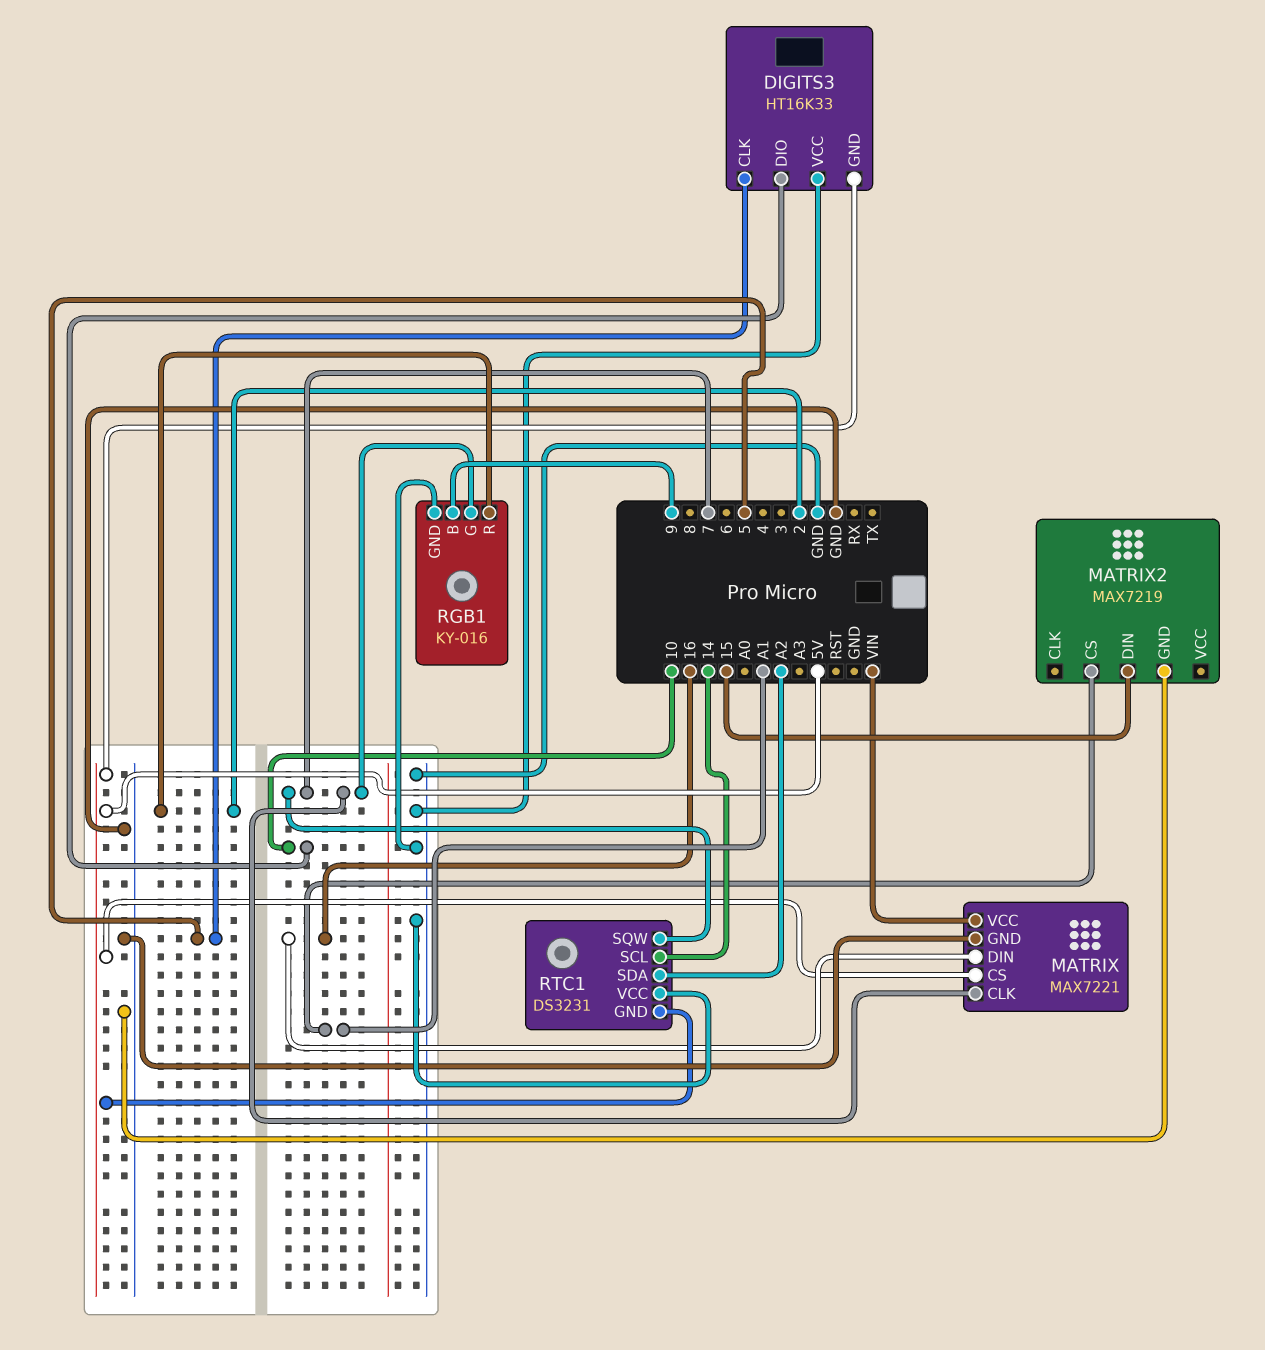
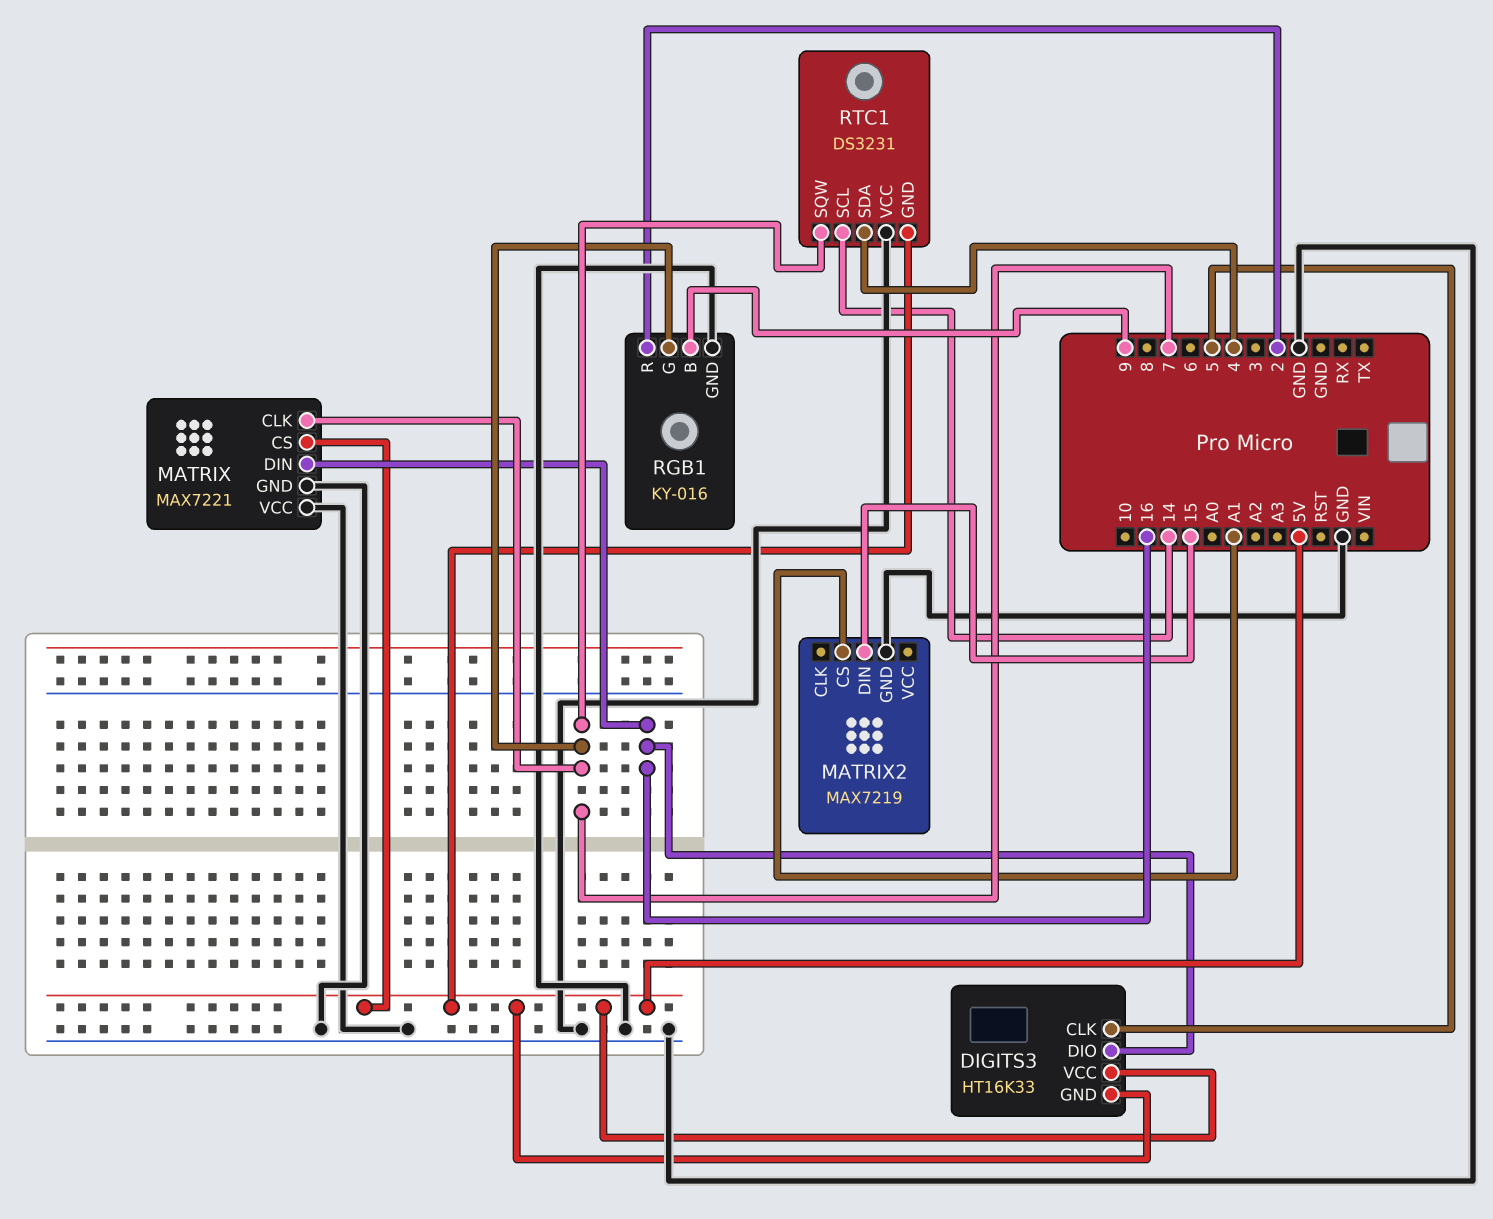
DIGITS3 pin DIO: 10 -> 16
DIGITS3 pin VCC: GND -> 5V
MATRIX pin VCC: VIN -> GND
RTC1 pin SDA: A2 -> 4

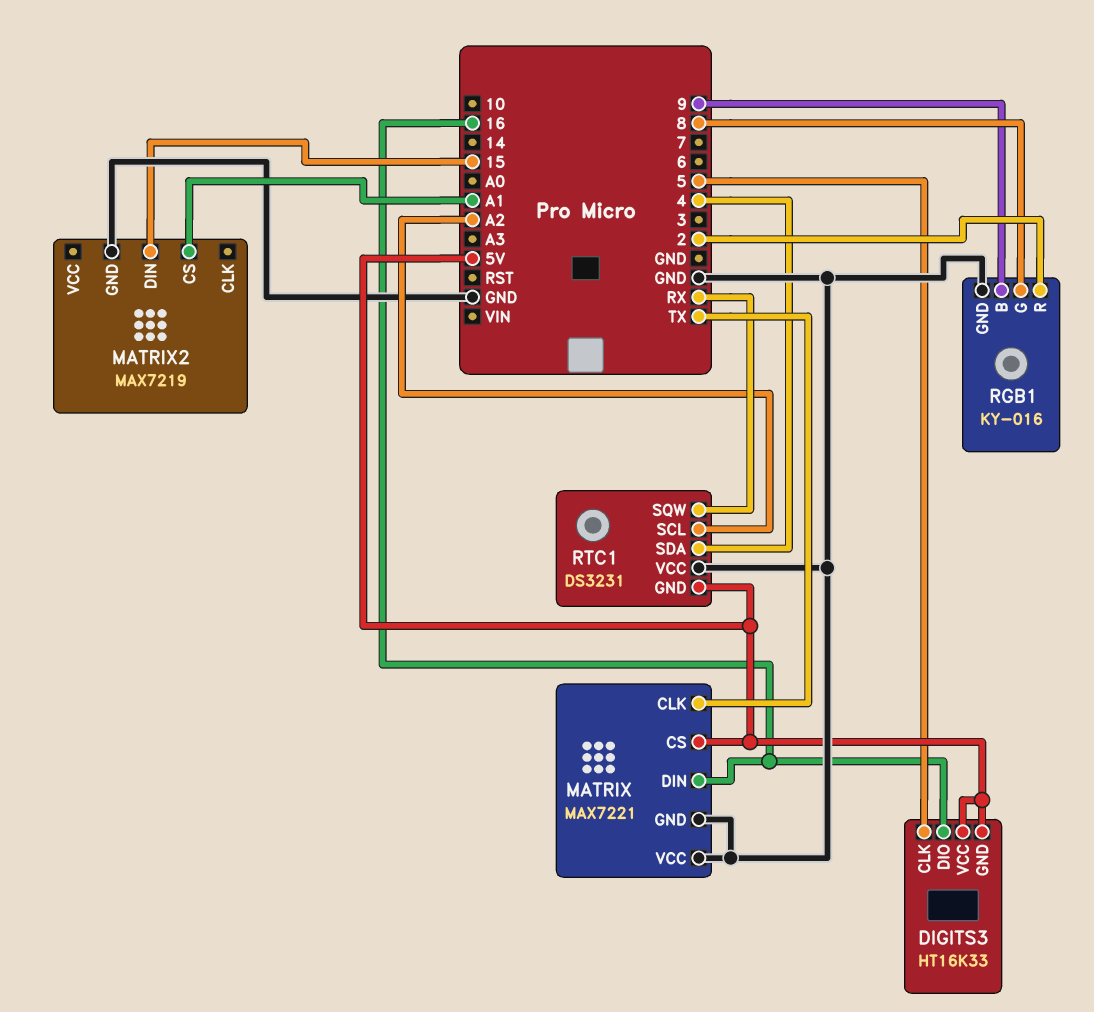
MATRIX pin CLK: 7 -> TX
RGB1 pin G: 7 -> 8
RTC1 pin SCL: 14 -> A2
RTC1 pin SQW: 7 -> RX

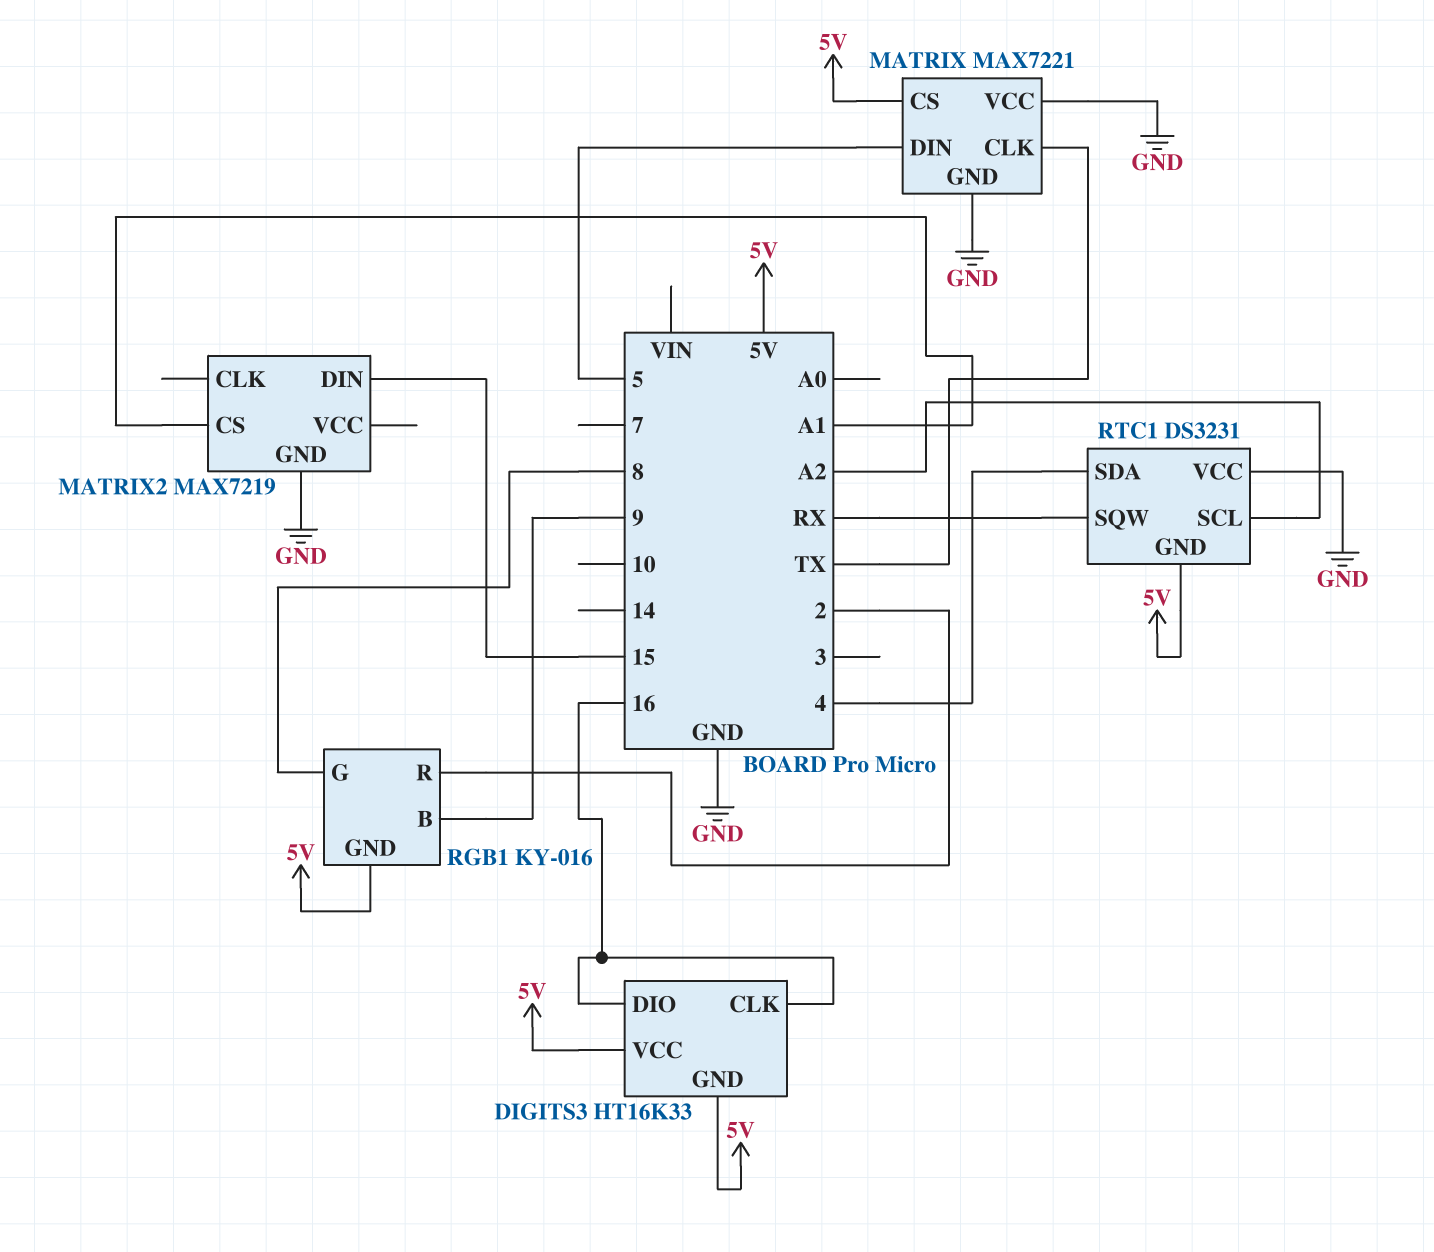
DIGITS3 pin CLK: 5 -> 16
MATRIX pin DIN: 16 -> 5
RGB1 pin GND: GND -> 5V

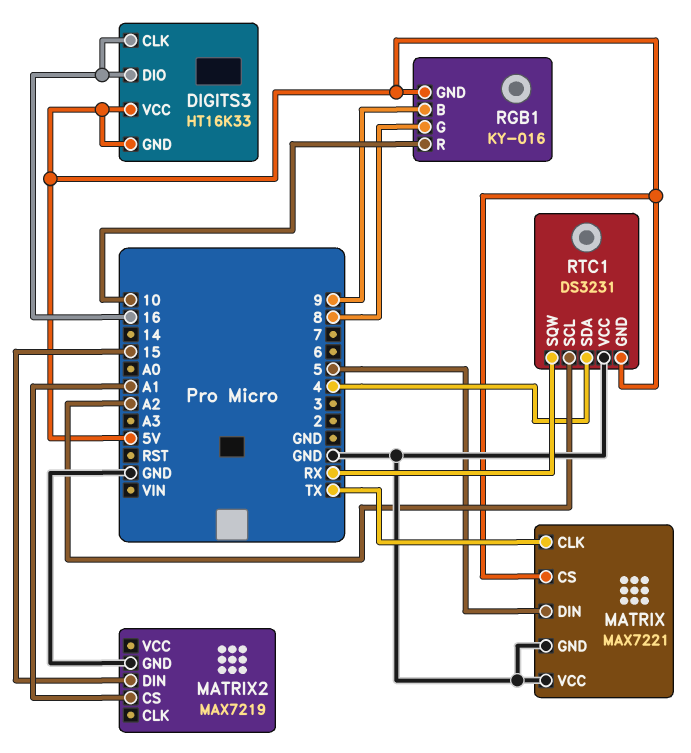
RGB1 pin R: 2 -> 10

